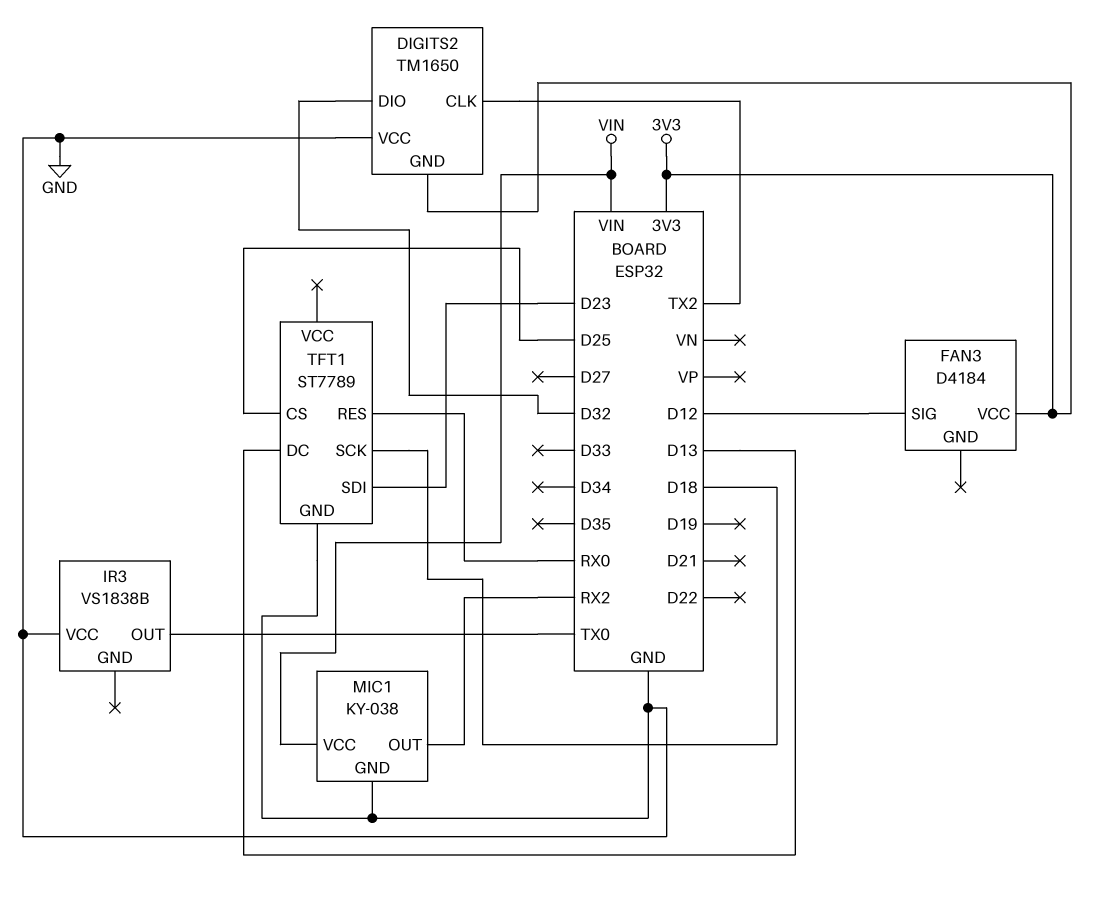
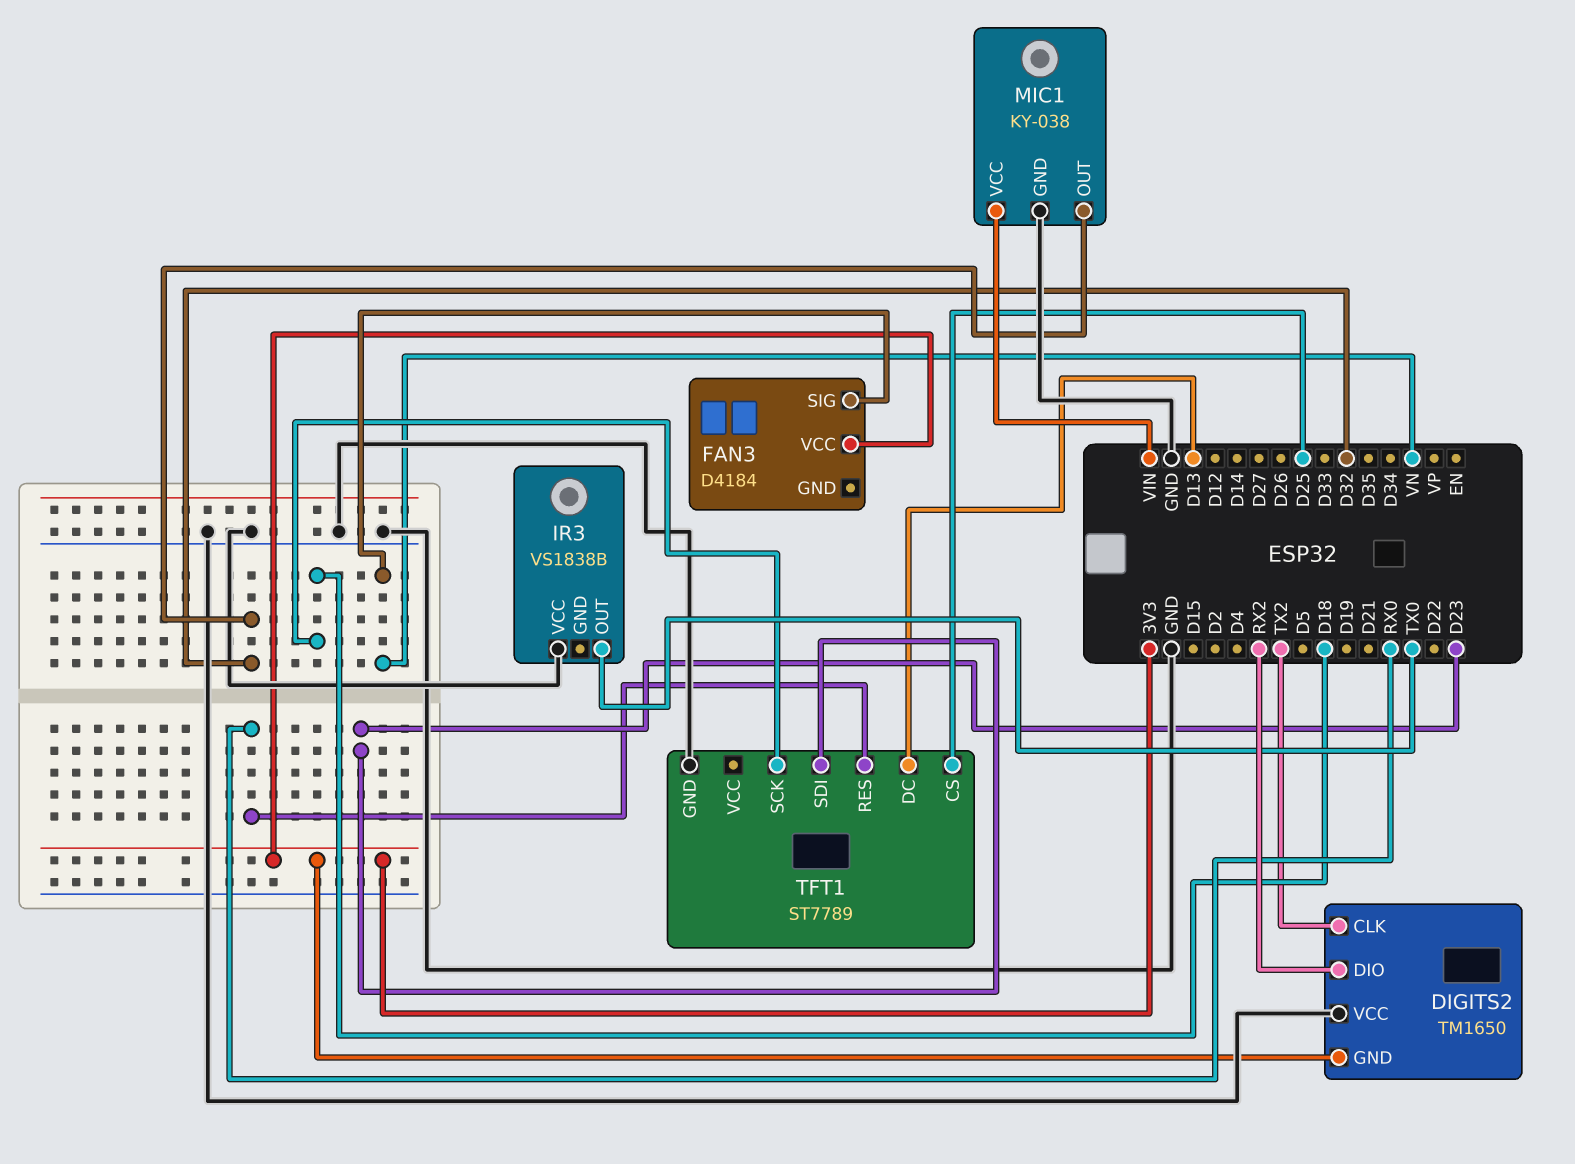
DIGITS2 pin DIO: D32 -> RX2
FAN3 pin SIG: D12 -> VN
MIC1 pin OUT: RX2 -> D32

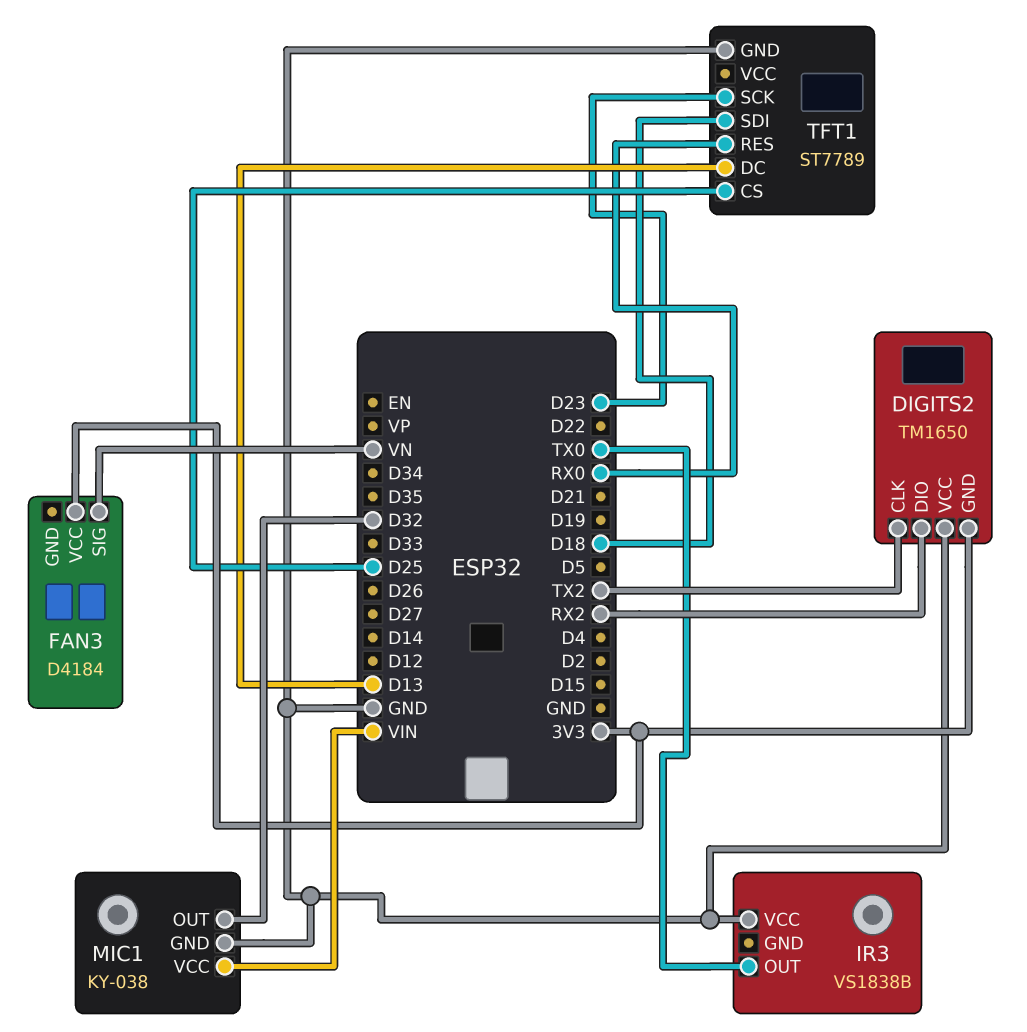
TFT1 pin SCK: D18 -> D23
TFT1 pin SDI: D23 -> D18

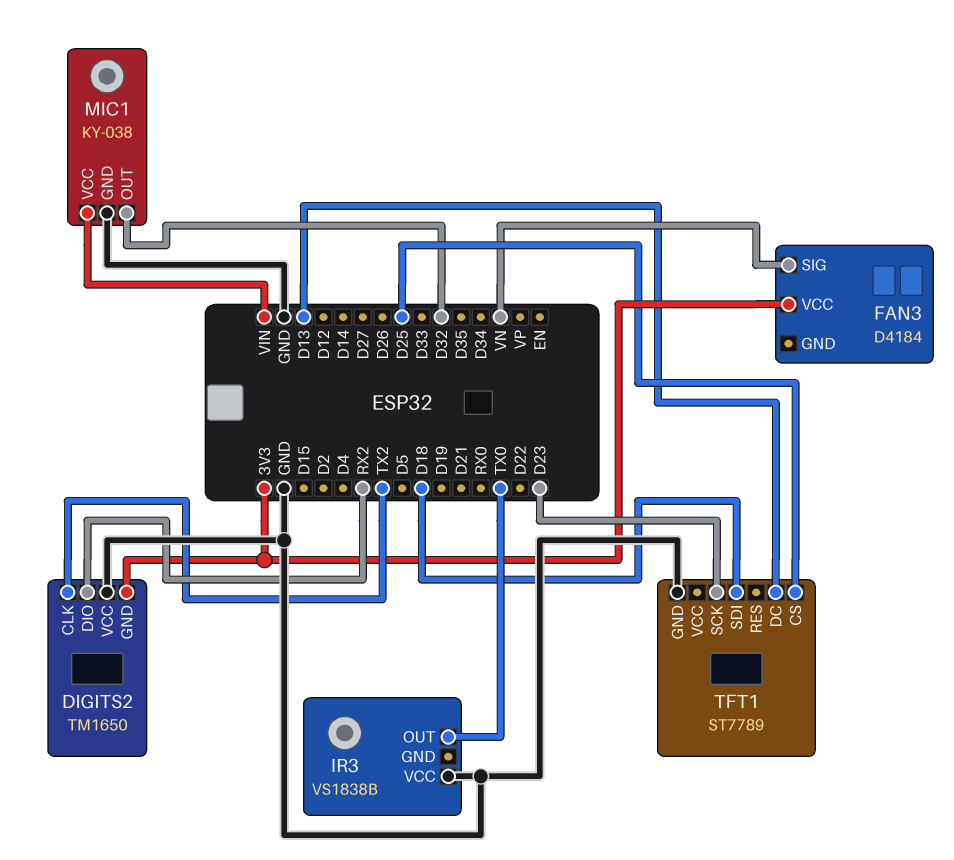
TFT1 pin RES: RX0 -> none

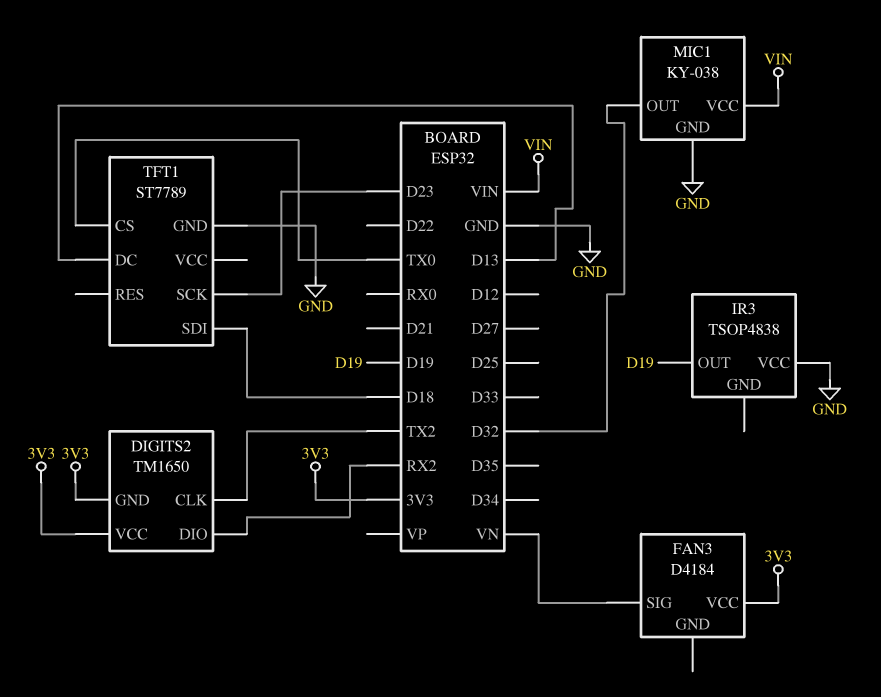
DIGITS2 pin VCC: GND -> 3V3
IR3: VS1838B -> TSOP4838
IR3 pin OUT: TX0 -> D19
TFT1 pin CS: D25 -> TX0

